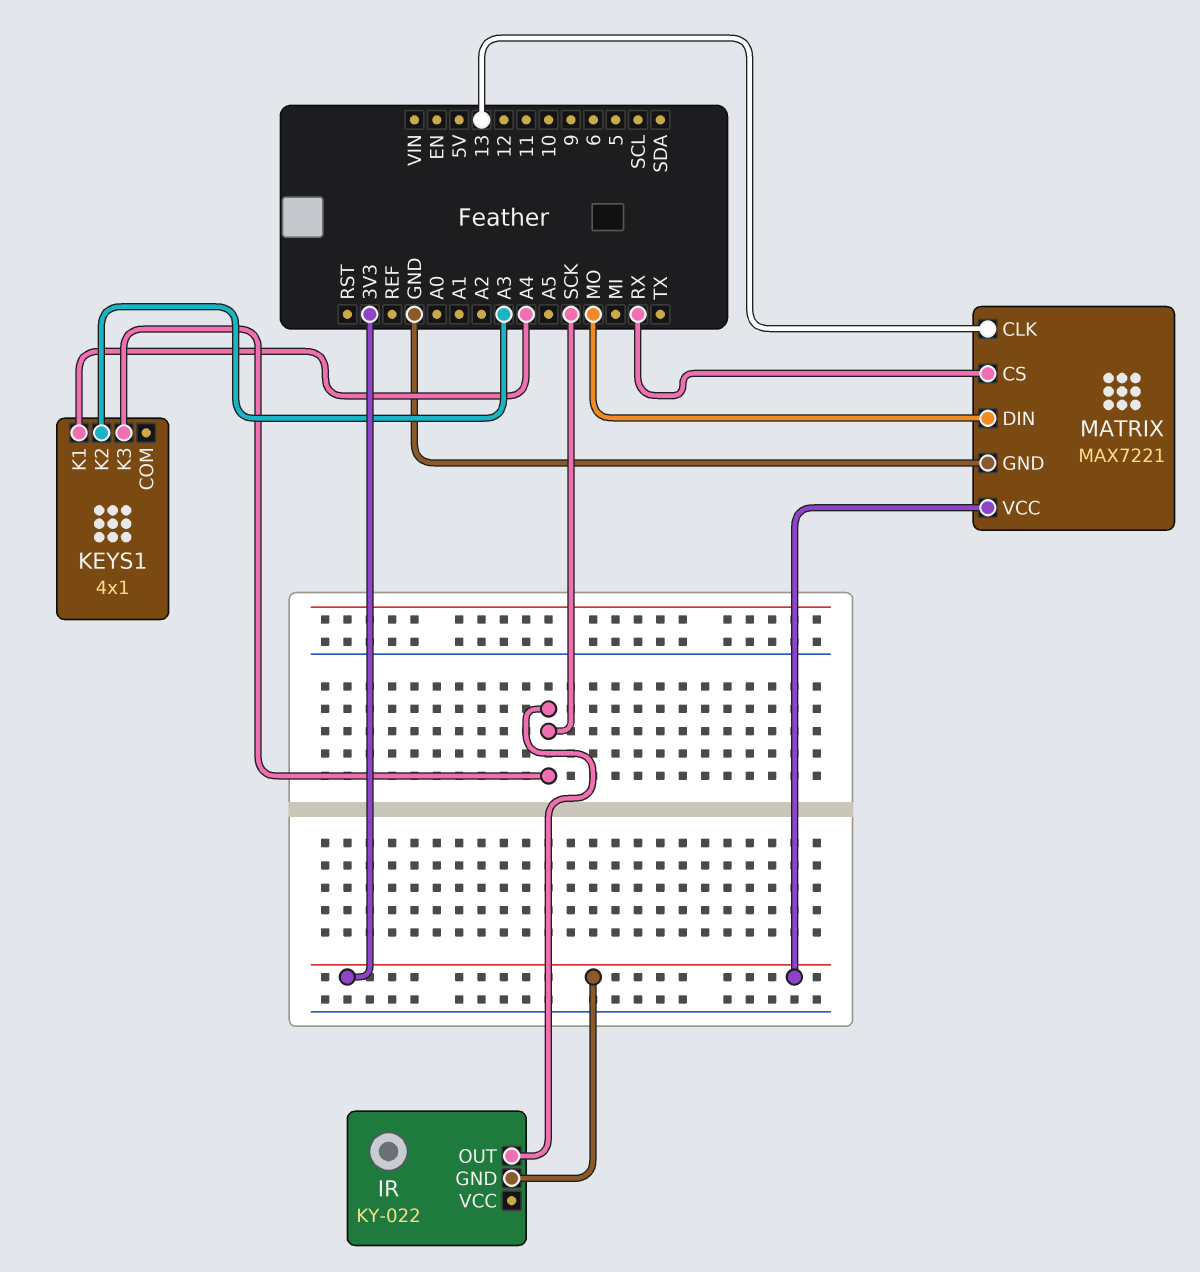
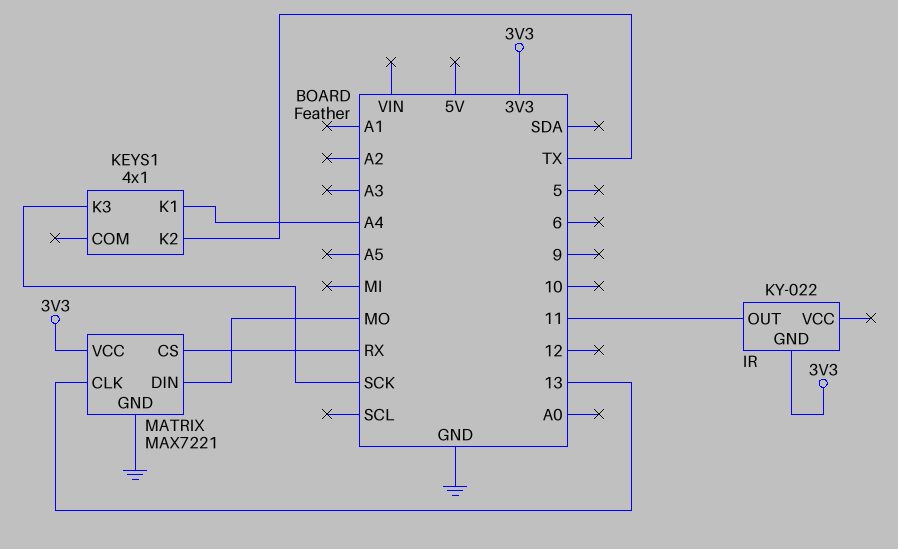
IR pin OUT: SCK -> 11
KEYS1 pin K2: A3 -> TX

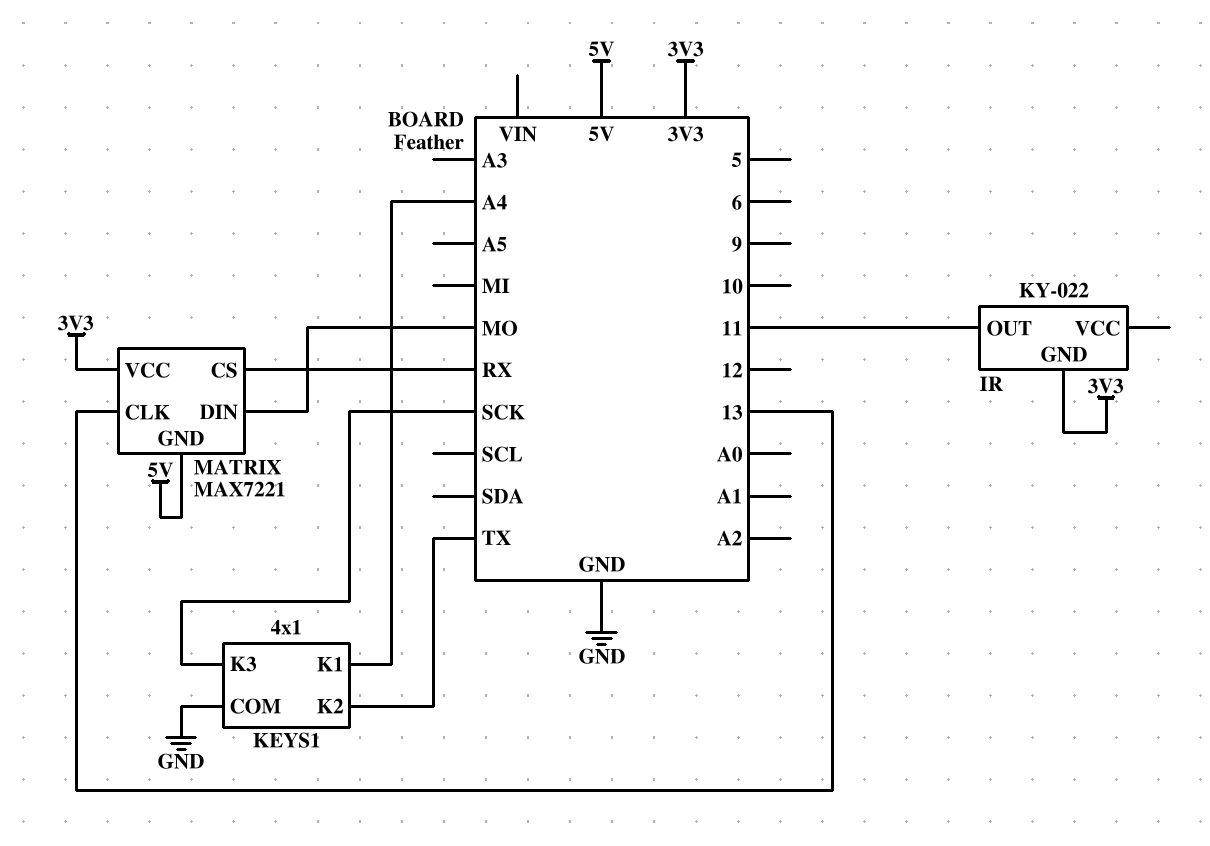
KEYS1 pin COM: none -> GND
MATRIX pin GND: GND -> 5V

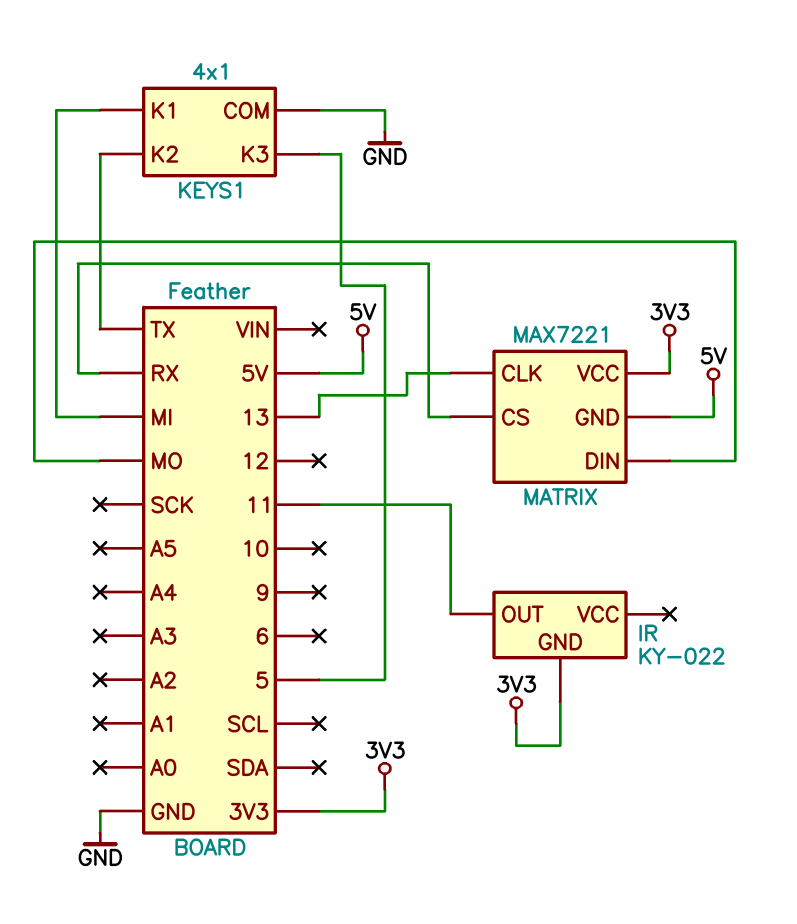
KEYS1 pin K1: A4 -> MI
KEYS1 pin K3: SCK -> 5

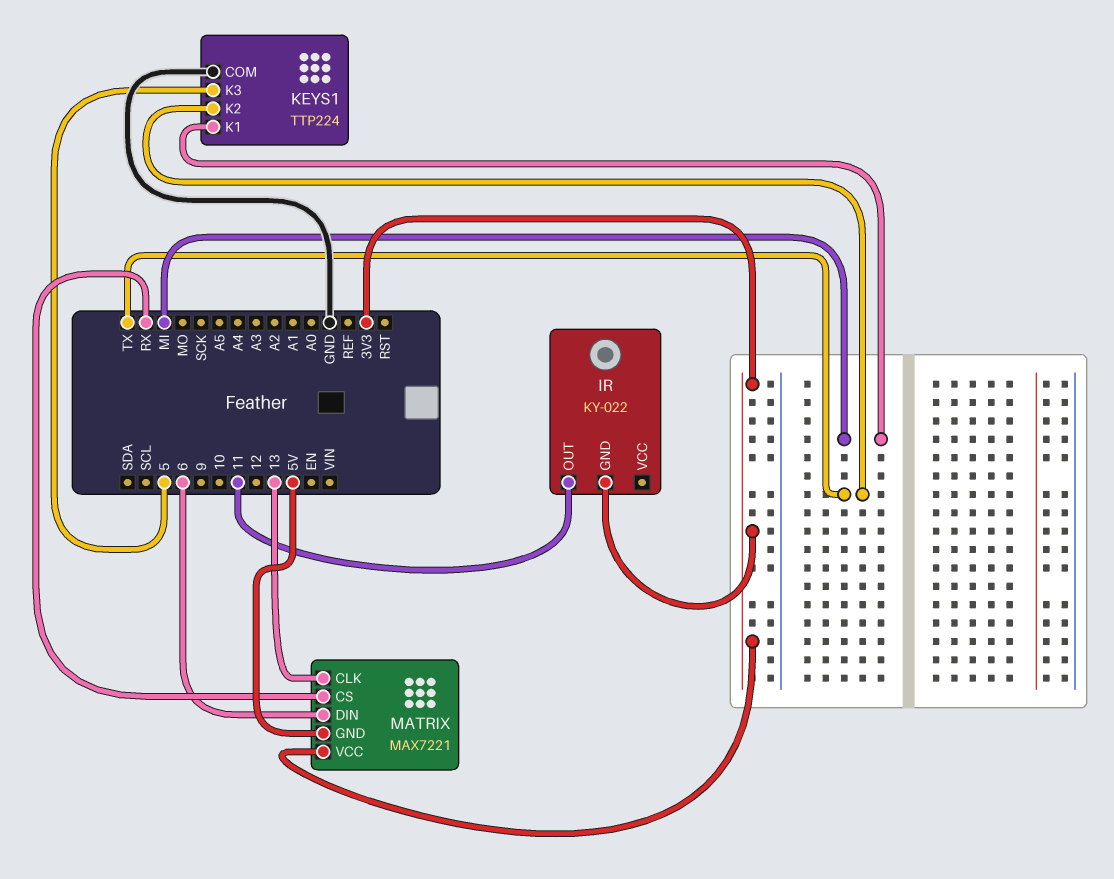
KEYS1: 4x1 -> TTP224
MATRIX pin DIN: MO -> 6

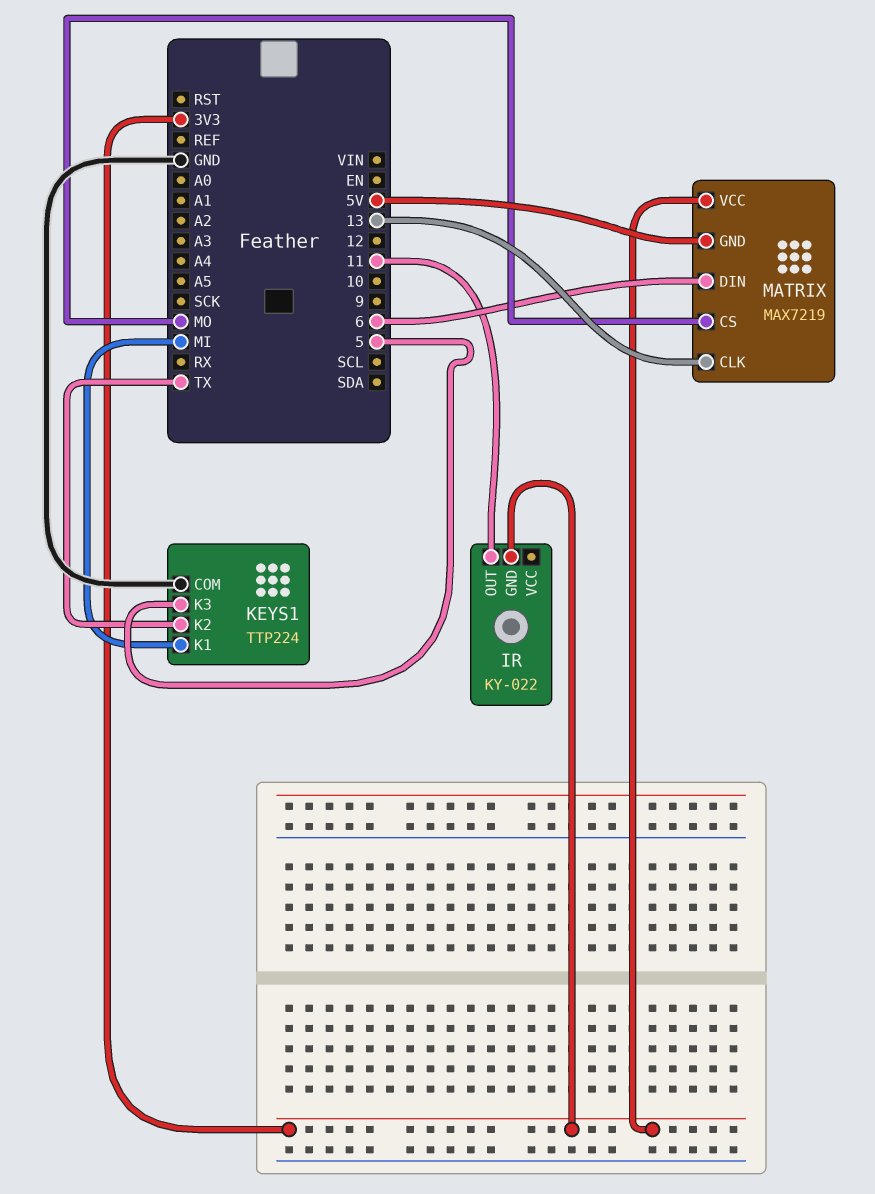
MATRIX: MAX7221 -> MAX7219
MATRIX pin CS: RX -> MO

